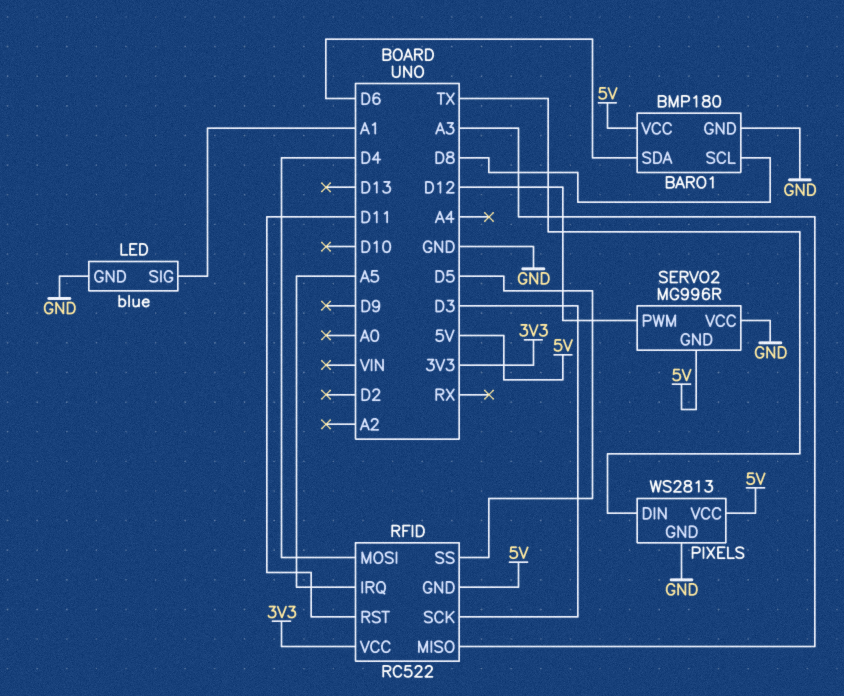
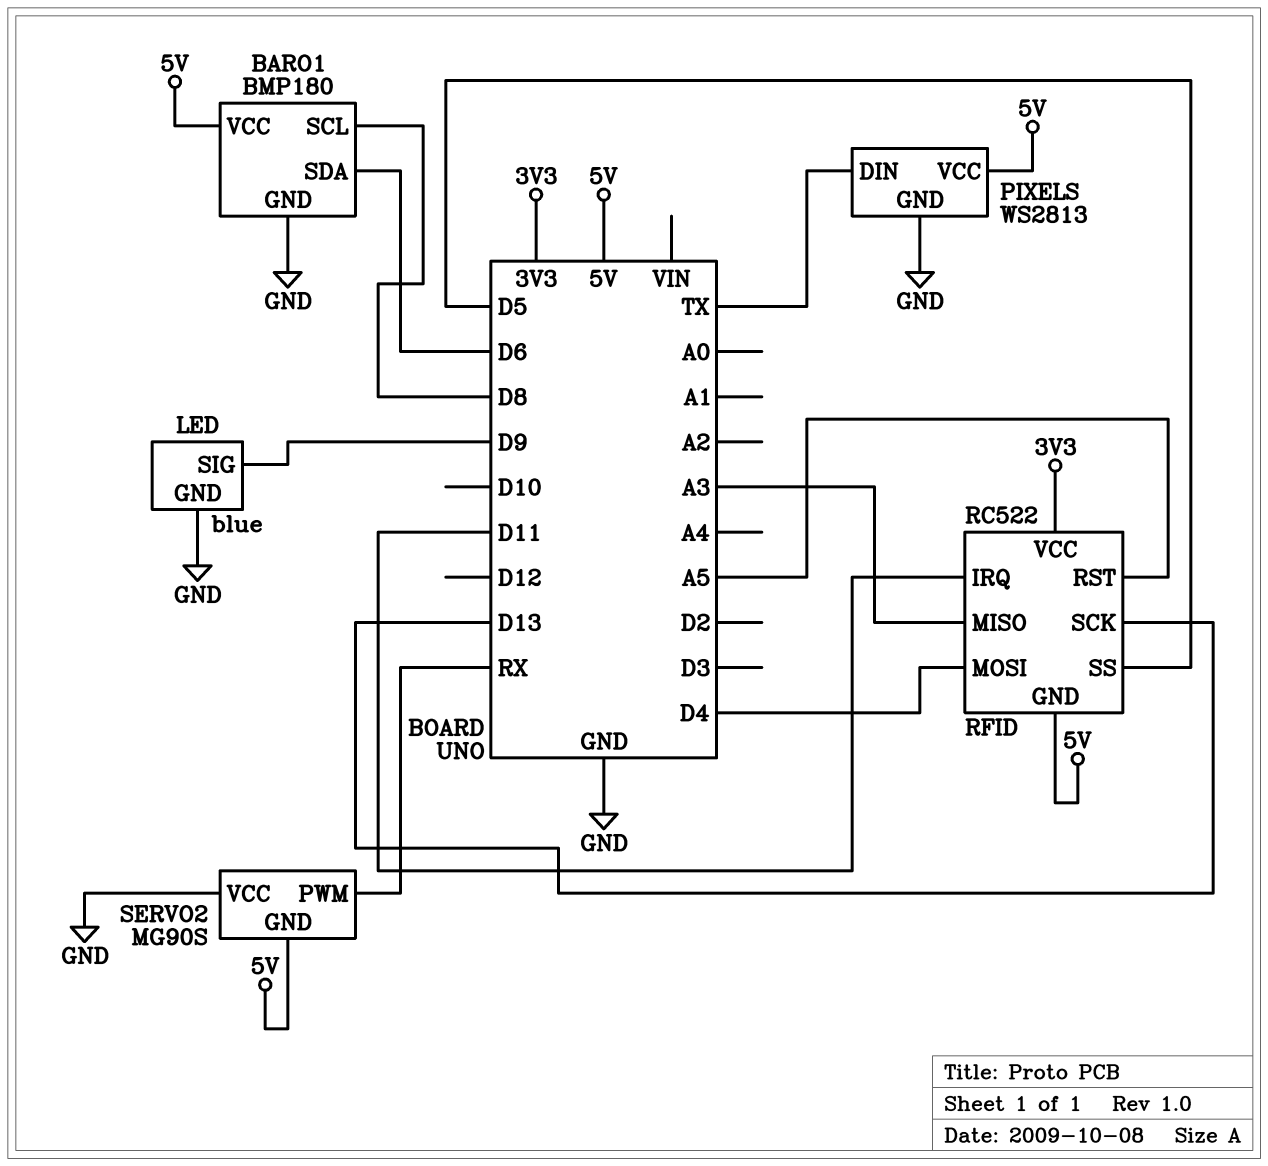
LED pin SIG: A1 -> D9
RFID pin IRQ: A5 -> D11
RFID pin RST: D11 -> A5
RFID pin SCK: D3 -> D13
SERVO2: MG996R -> MG90S
SERVO2 pin PWM: D12 -> RX

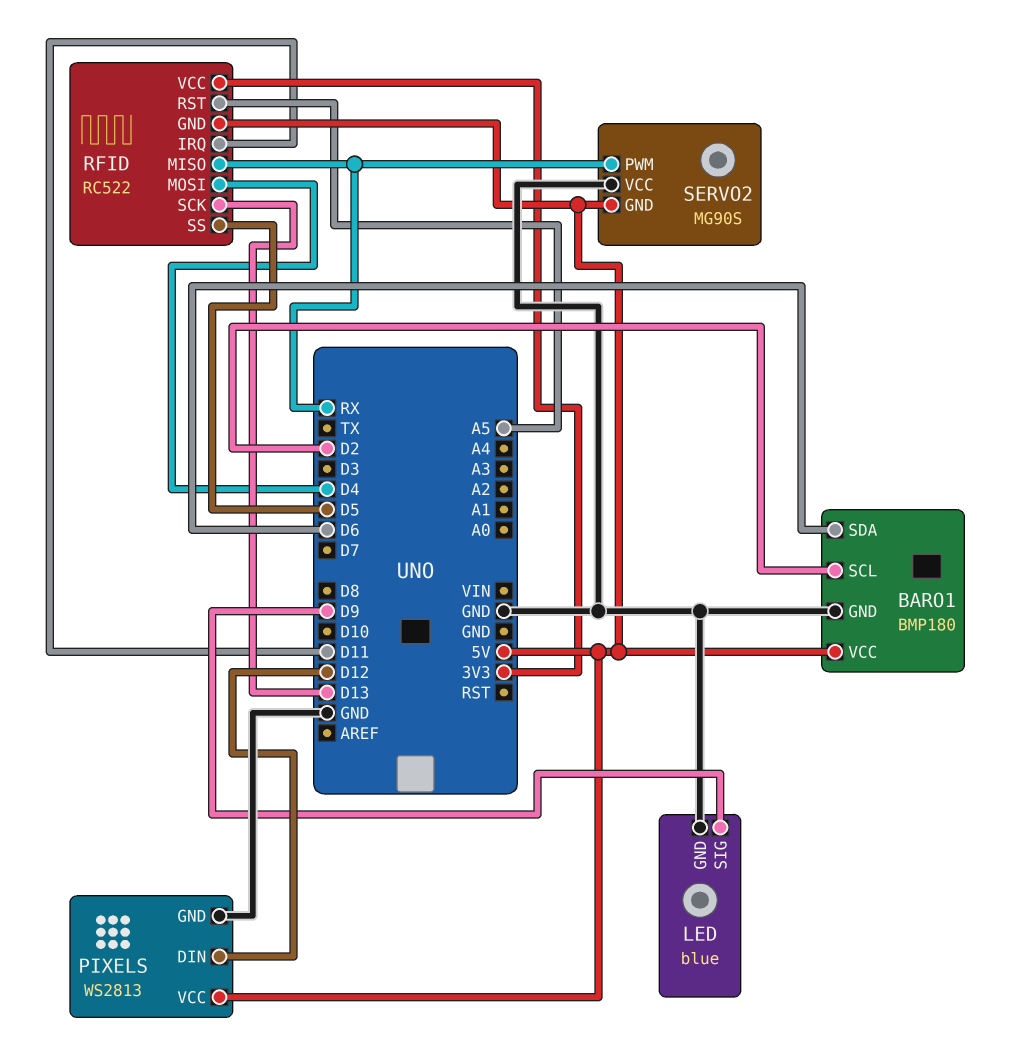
BARO1 pin SCL: D8 -> D2
PIXELS pin DIN: TX -> D12
RFID pin MISO: A3 -> RX

